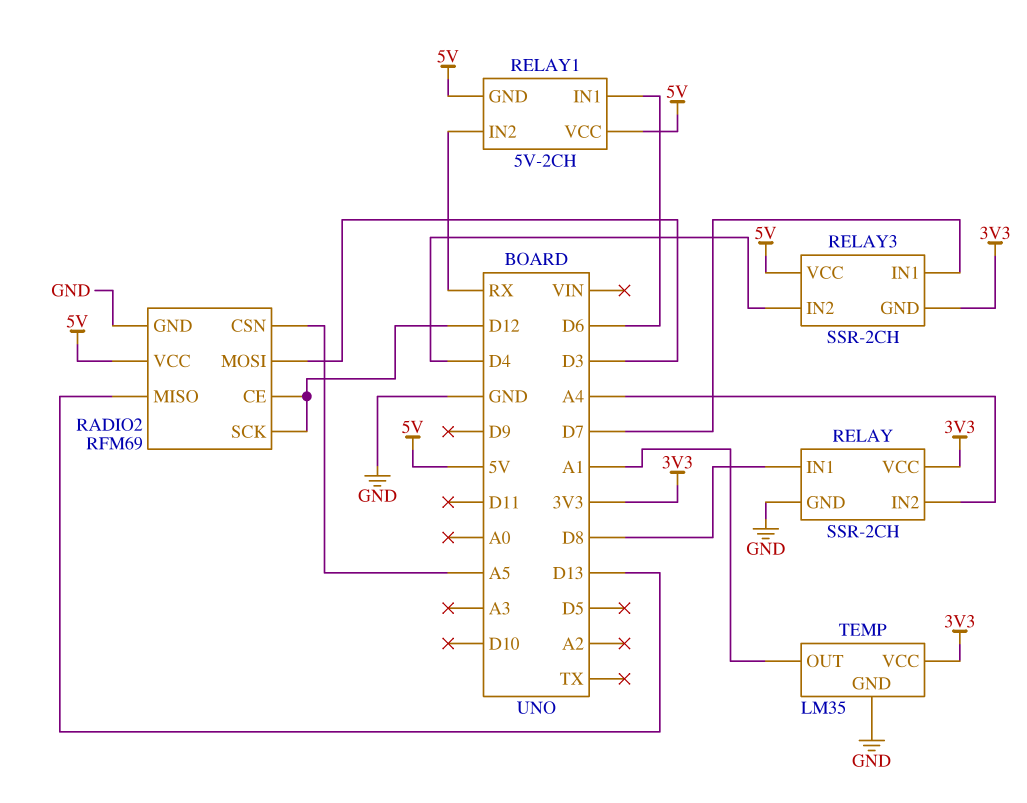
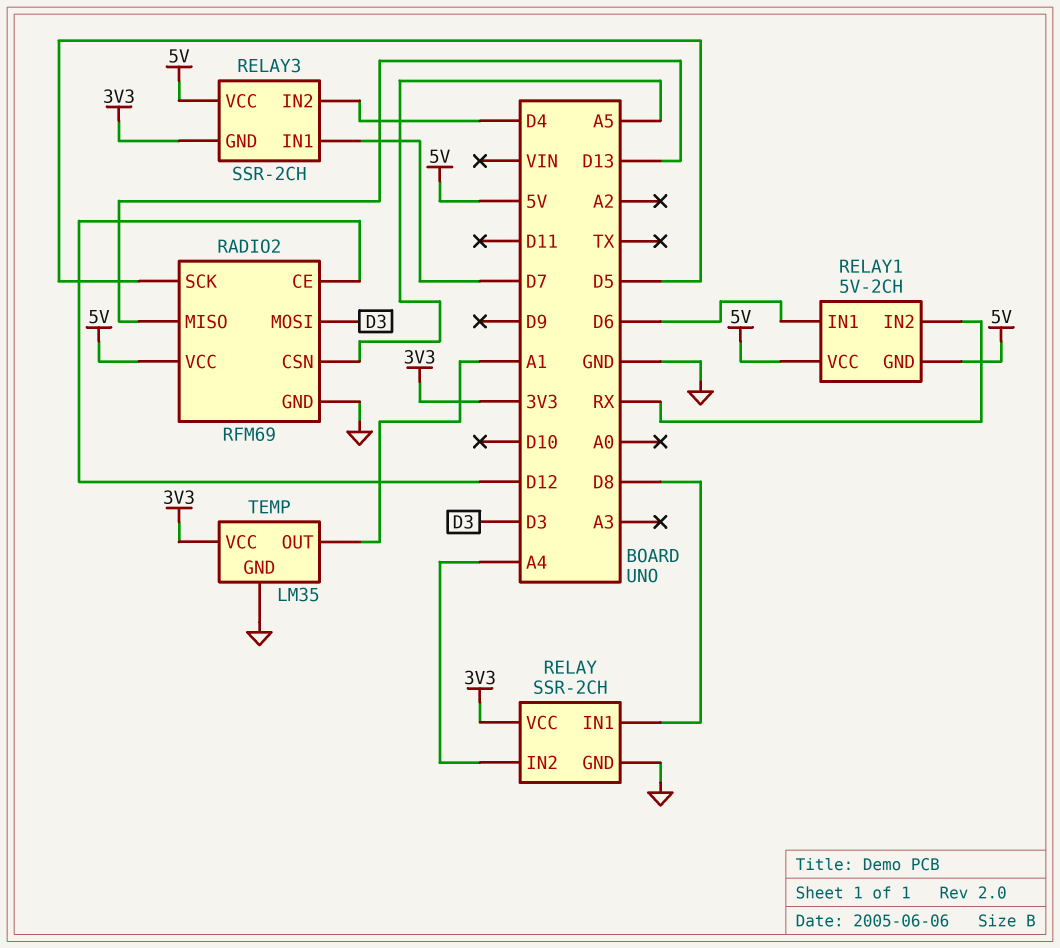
RADIO2 pin SCK: D12 -> D5

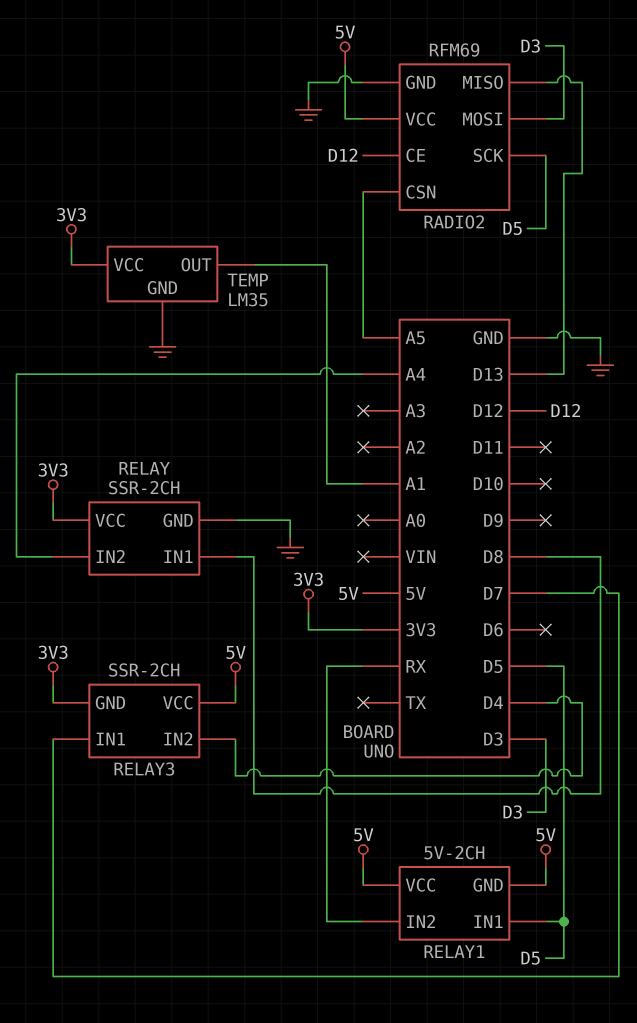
RELAY1 pin IN1: D6 -> D5

